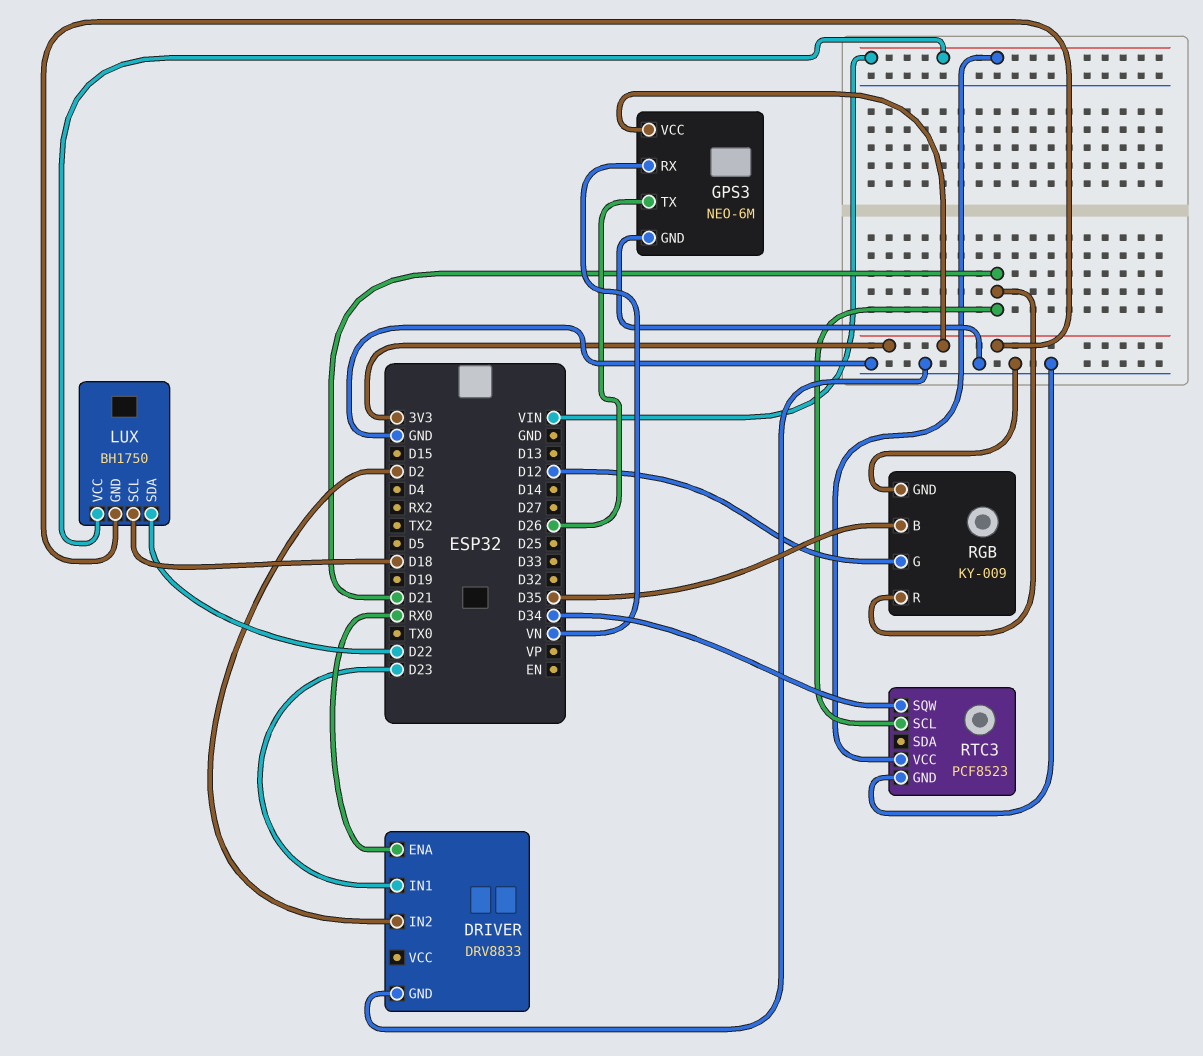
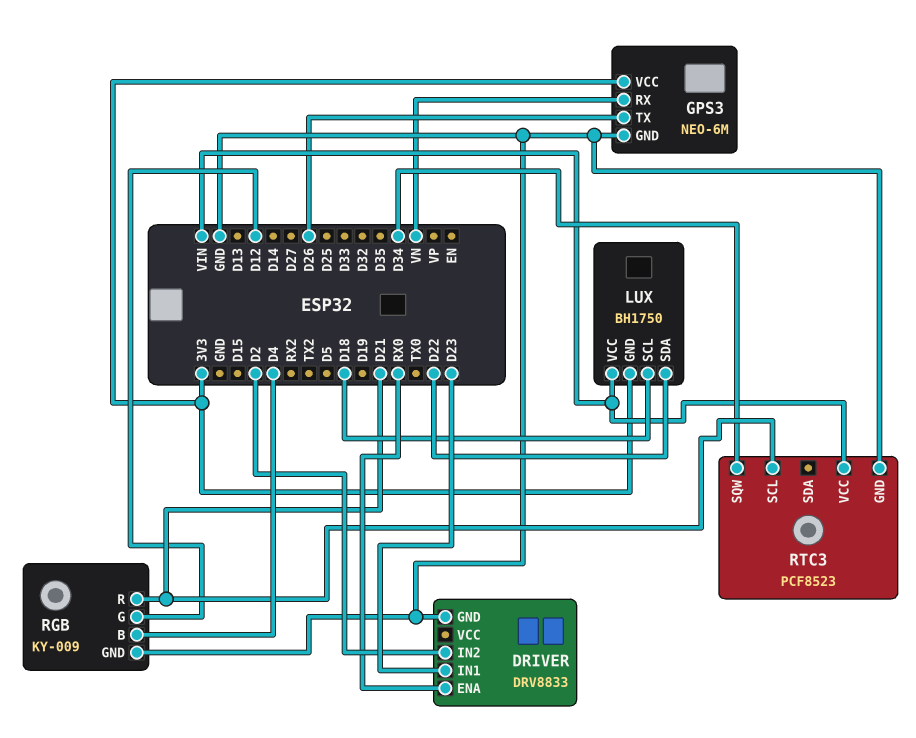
RGB pin B: D35 -> D4

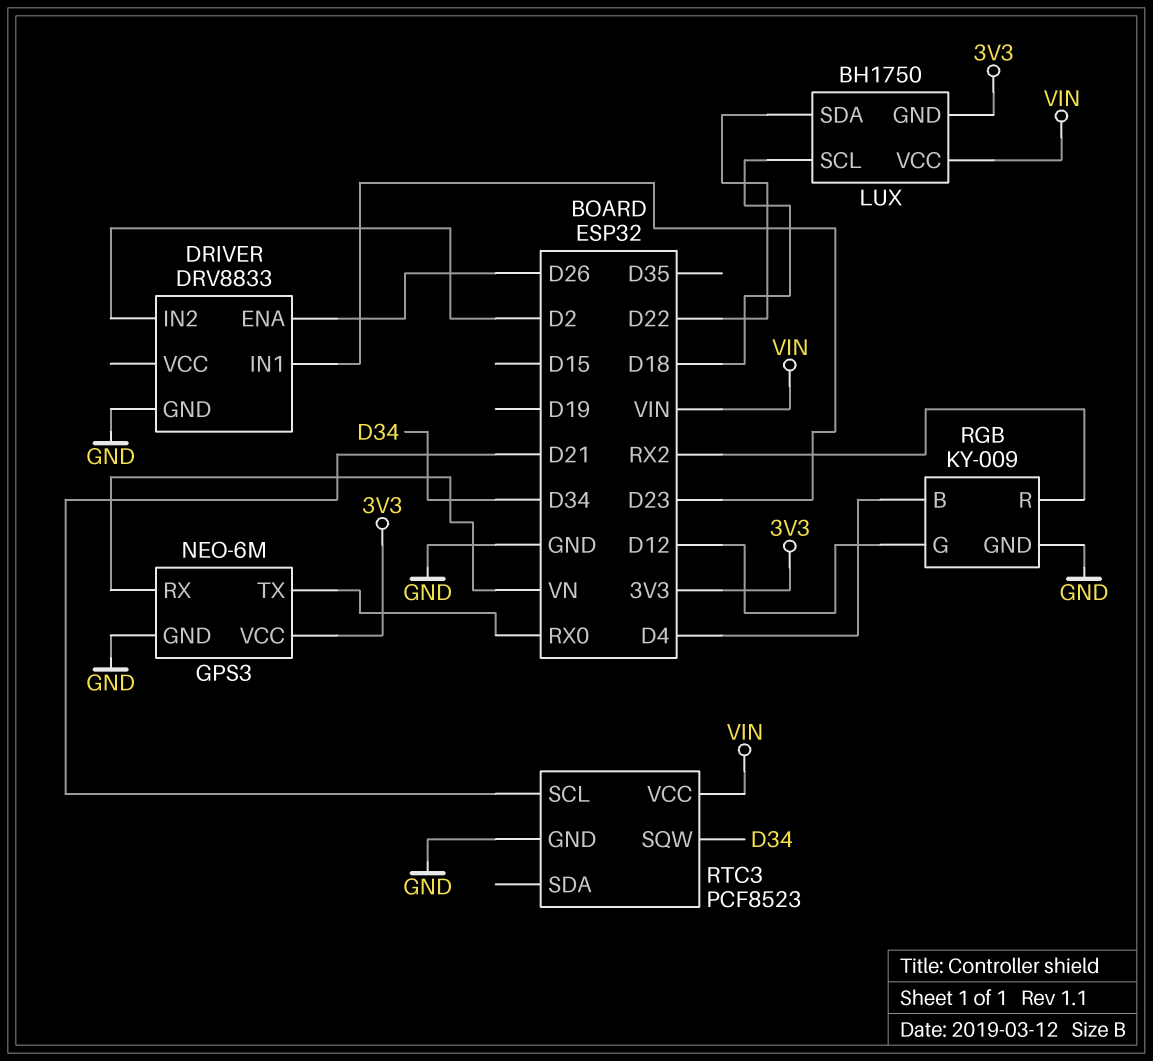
DRIVER pin ENA: RX0 -> D26
GPS3 pin TX: D26 -> RX0
RGB pin R: D21 -> RX2

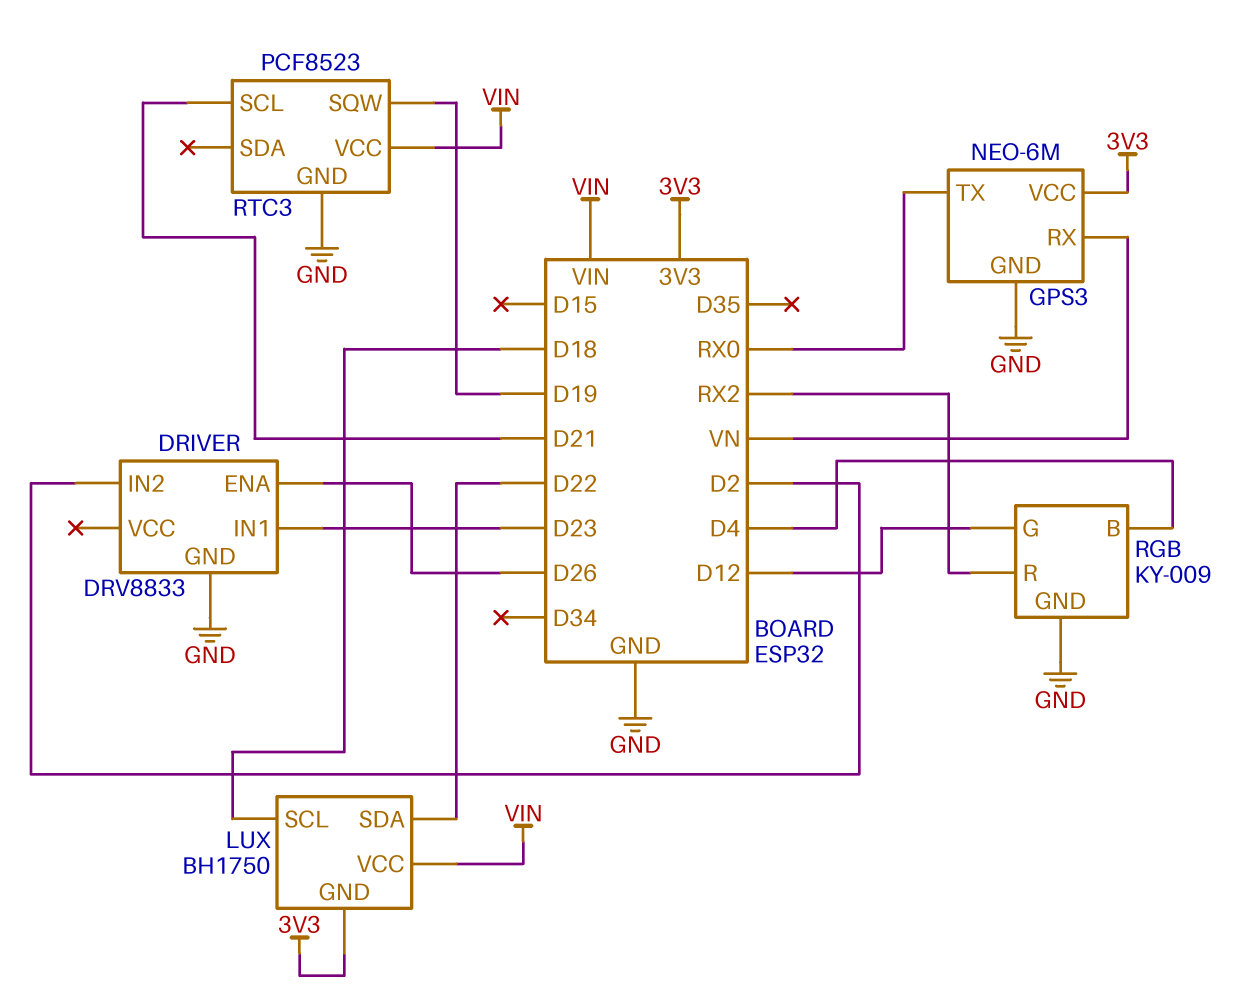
RTC3 pin SQW: D34 -> D19

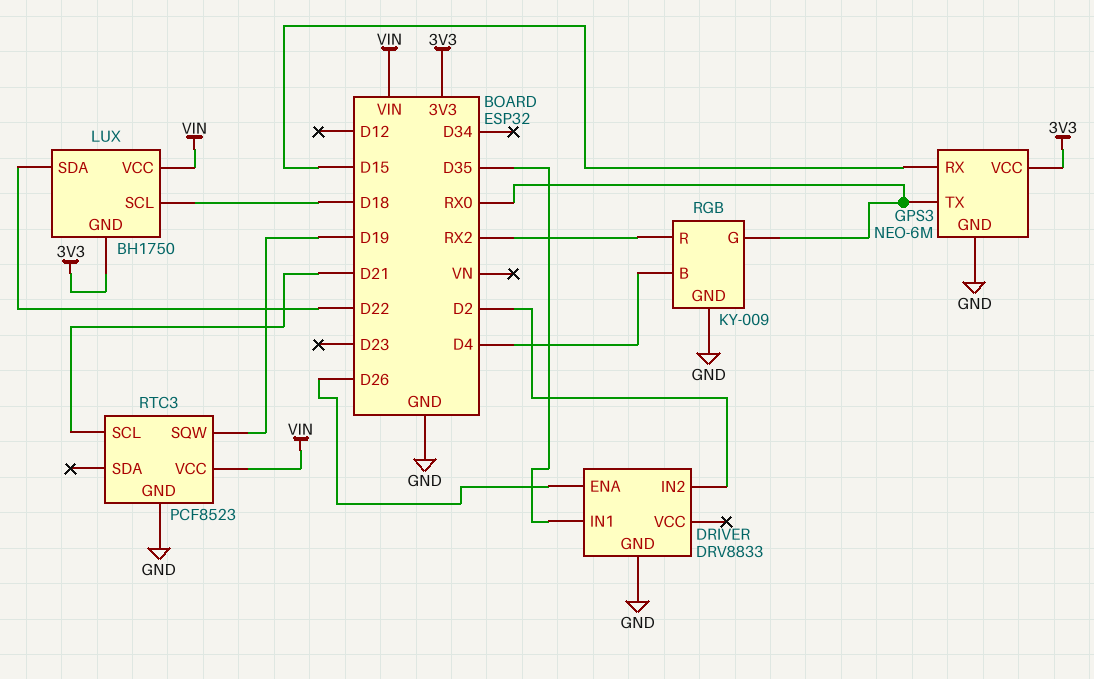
DRIVER pin IN1: D23 -> D35
GPS3 pin RX: VN -> D15
RGB pin G: D12 -> RX0

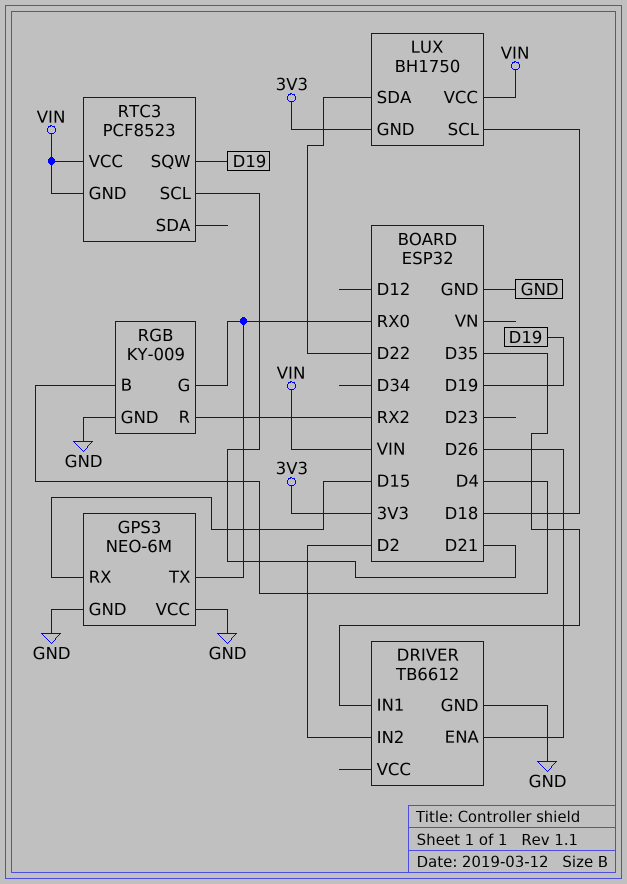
DRIVER: DRV8833 -> TB6612
GPS3 pin VCC: 3V3 -> GND
RTC3 pin GND: GND -> VIN

